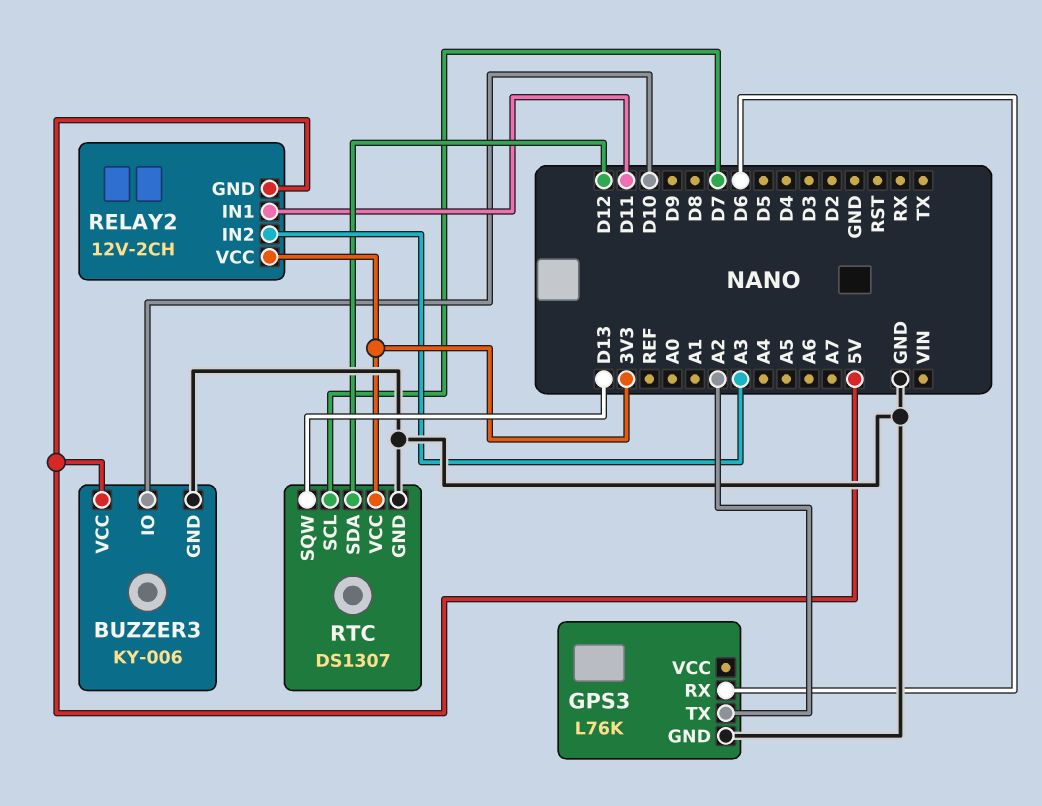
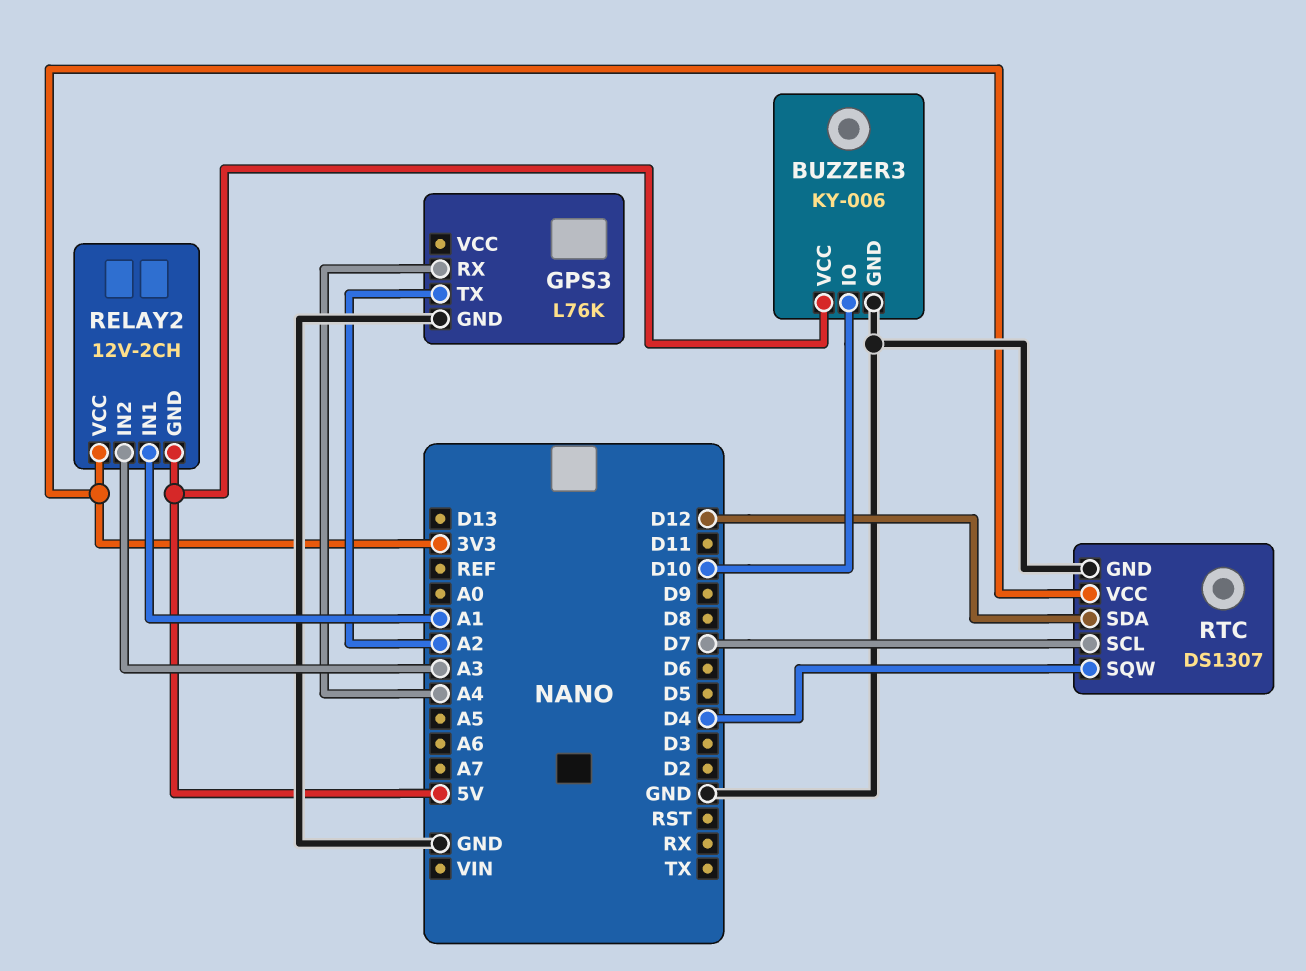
GPS3 pin RX: D6 -> A4
RELAY2 pin IN1: D11 -> A1
RTC pin SQW: D13 -> D4

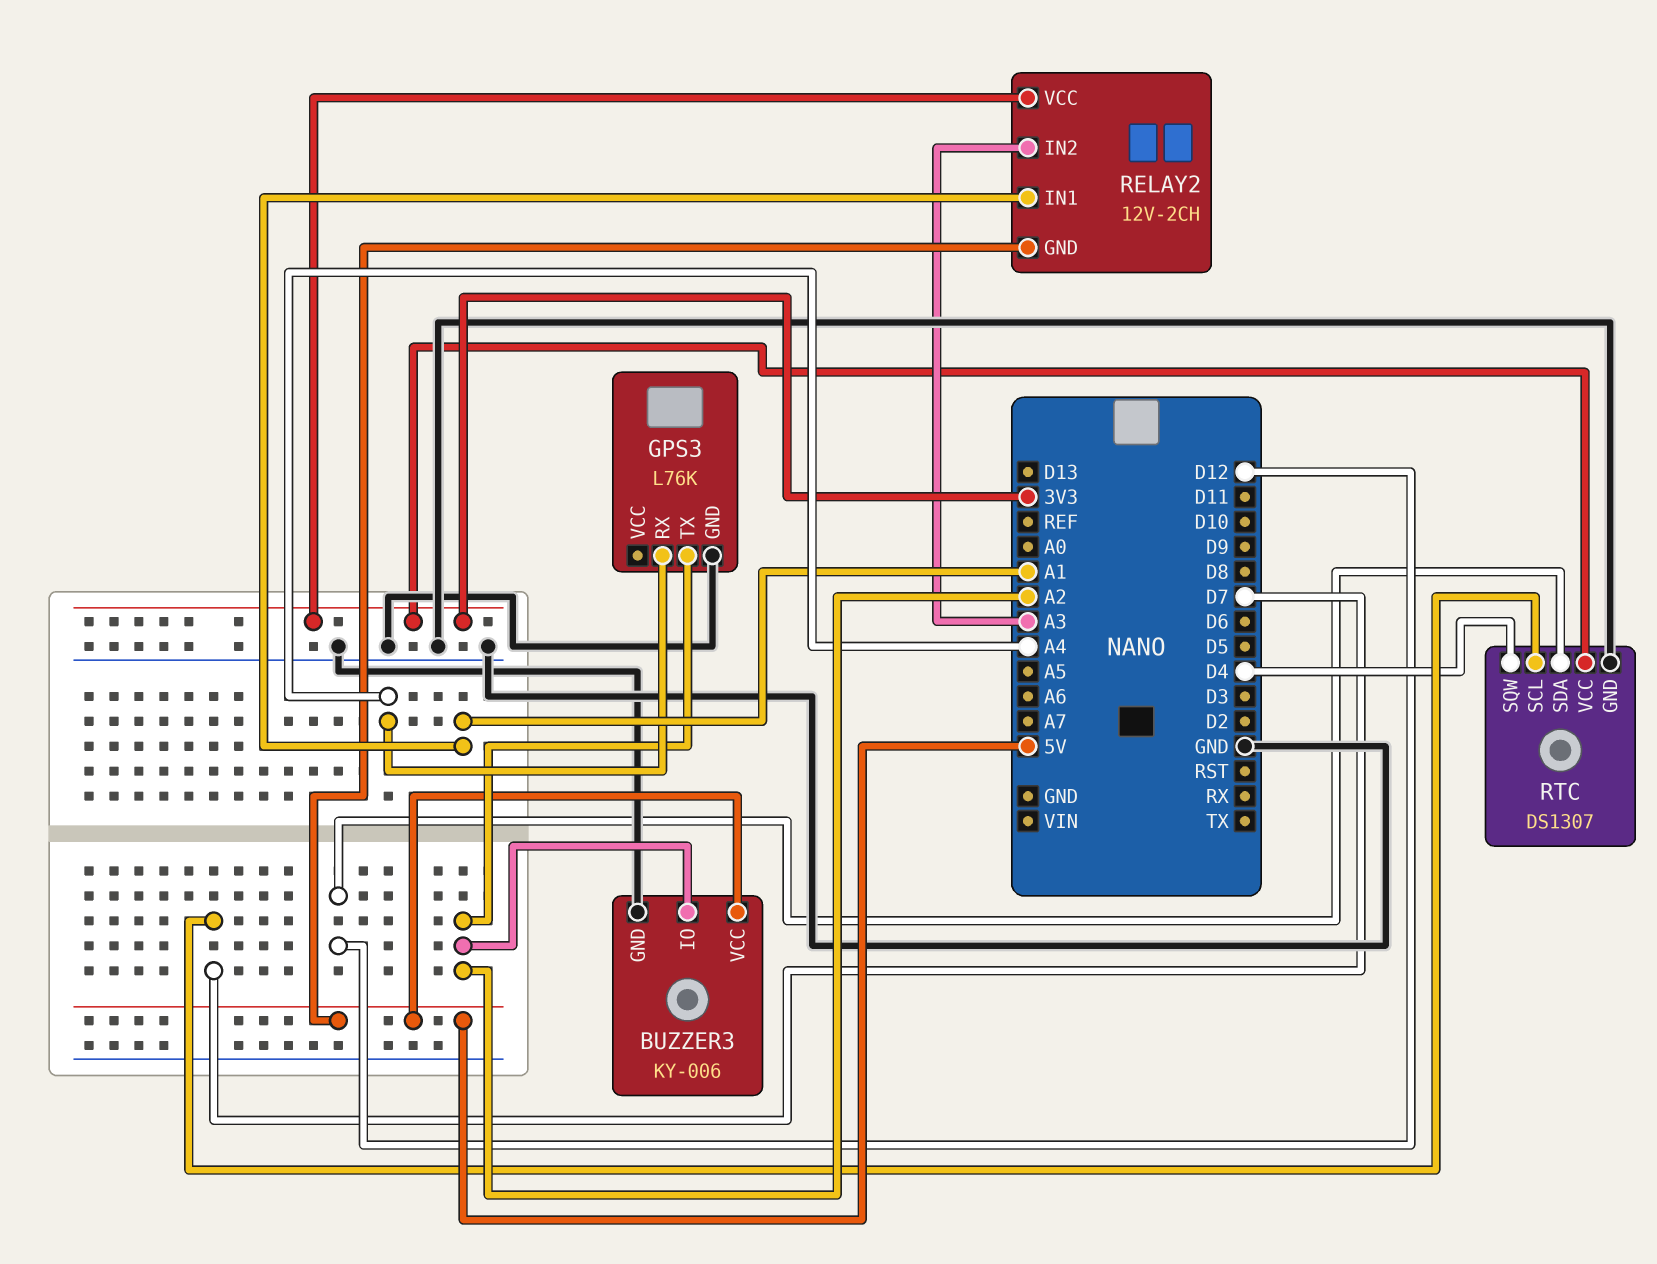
BUZZER3 pin IO: D10 -> A2

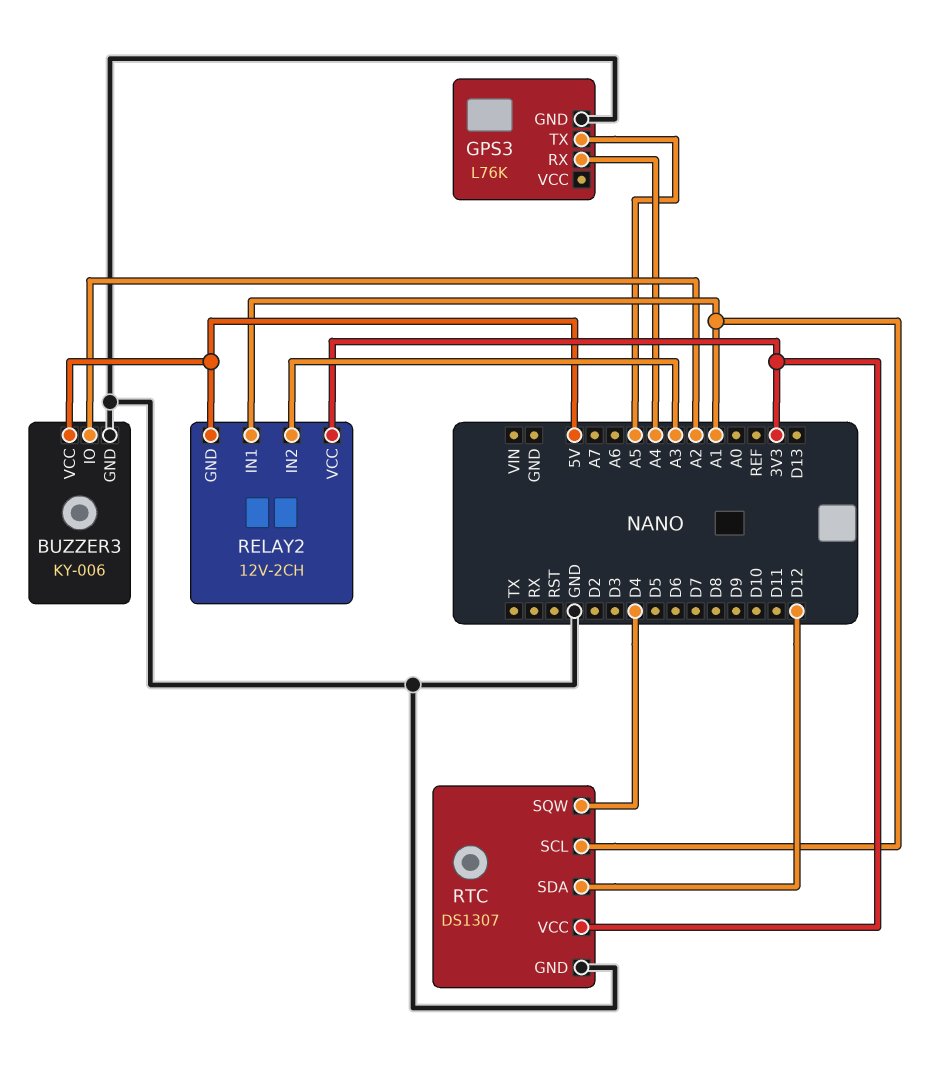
GPS3 pin TX: A2 -> A5
RTC pin SCL: D7 -> A1

